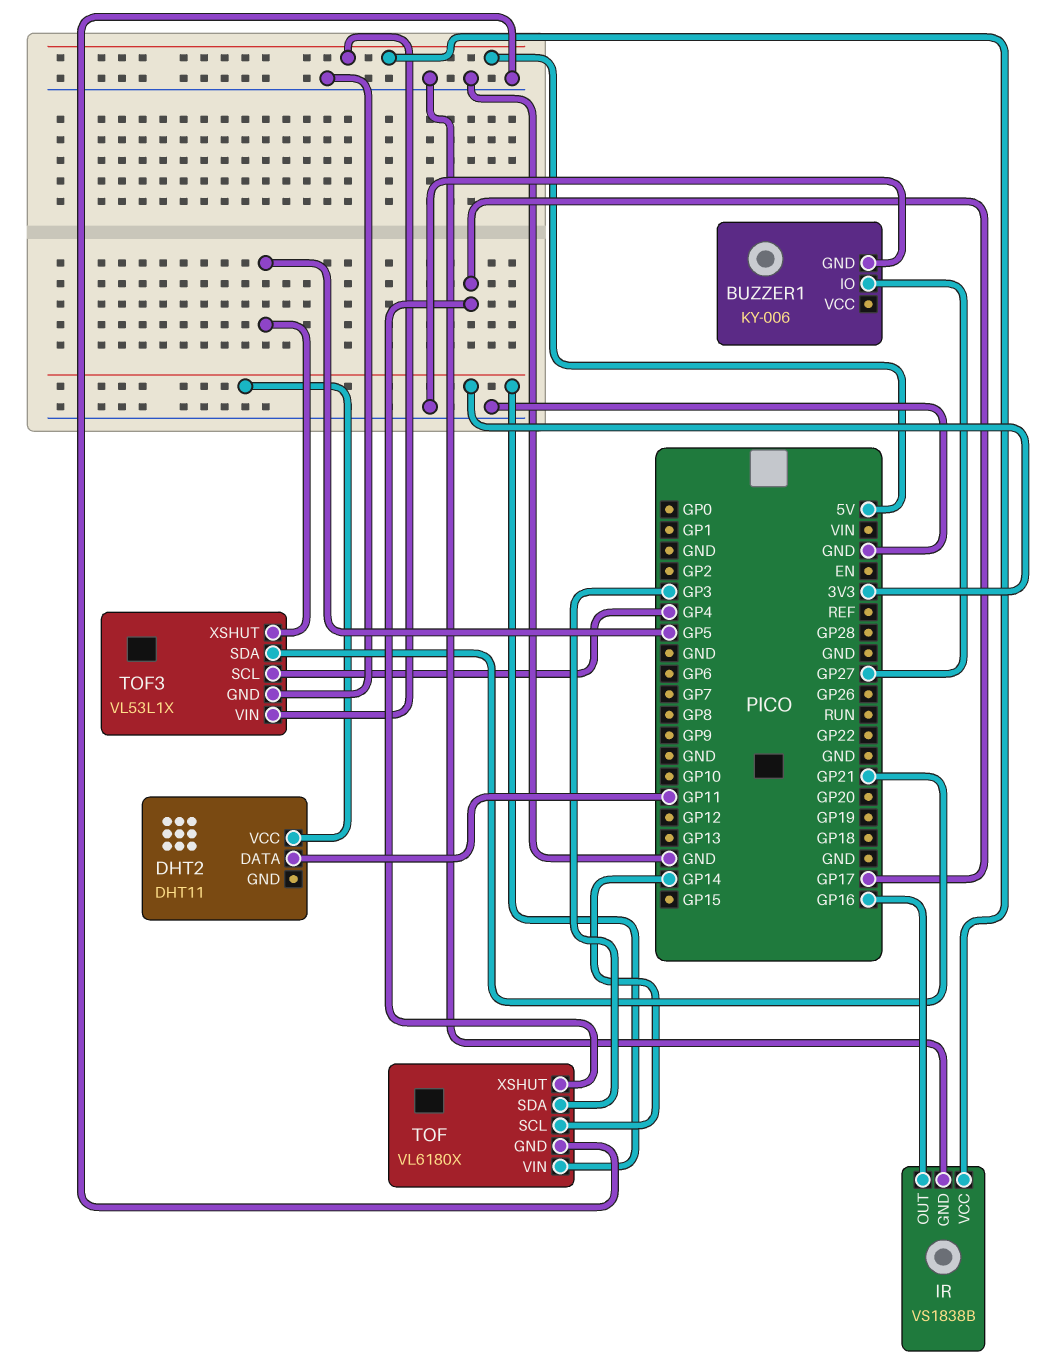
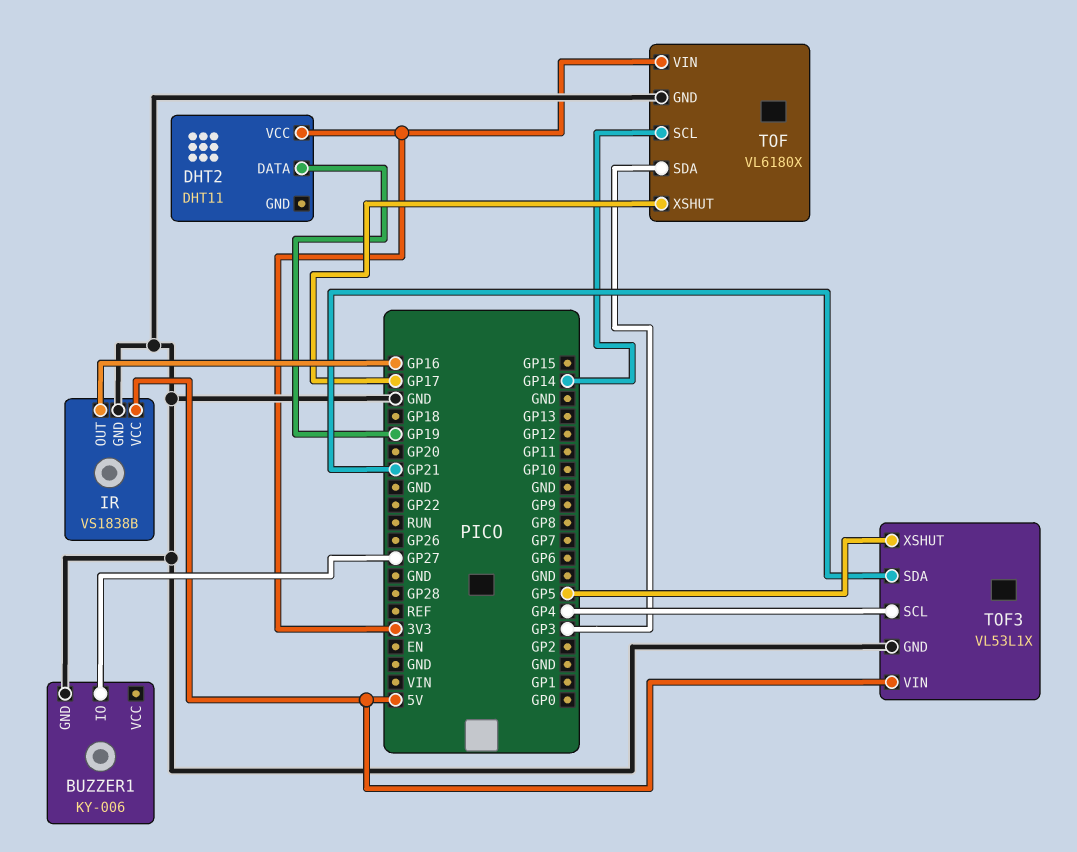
DHT2 pin DATA: GP11 -> GP19

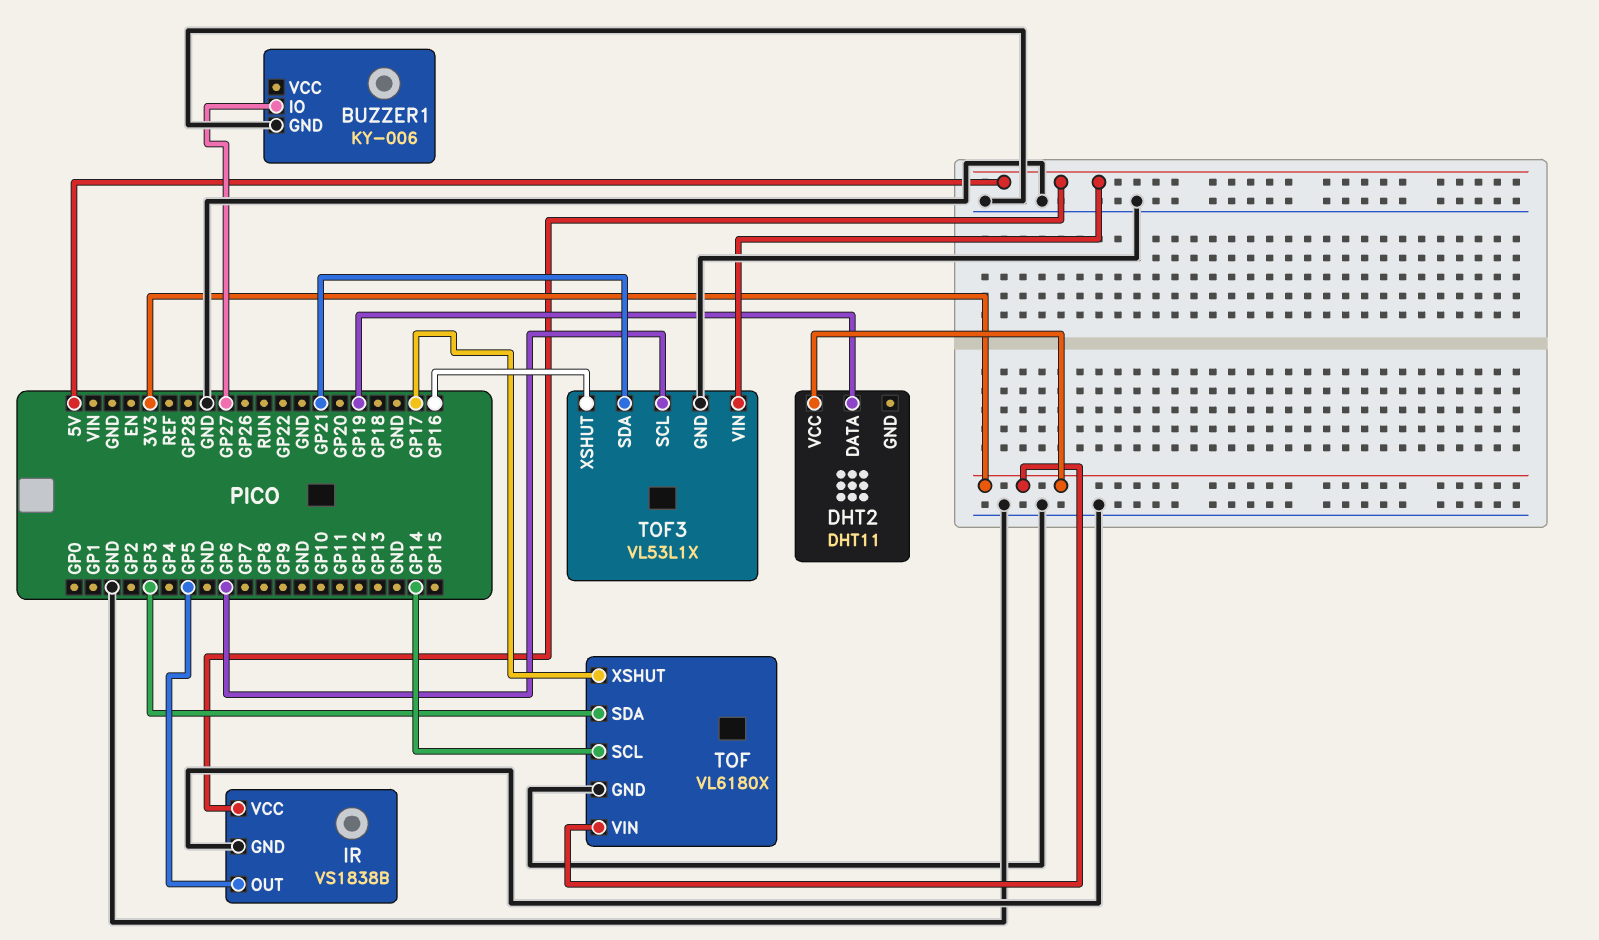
IR pin OUT: GP16 -> GP5
TOF3 pin SCL: GP4 -> GP6
TOF3 pin XSHUT: GP5 -> GP16

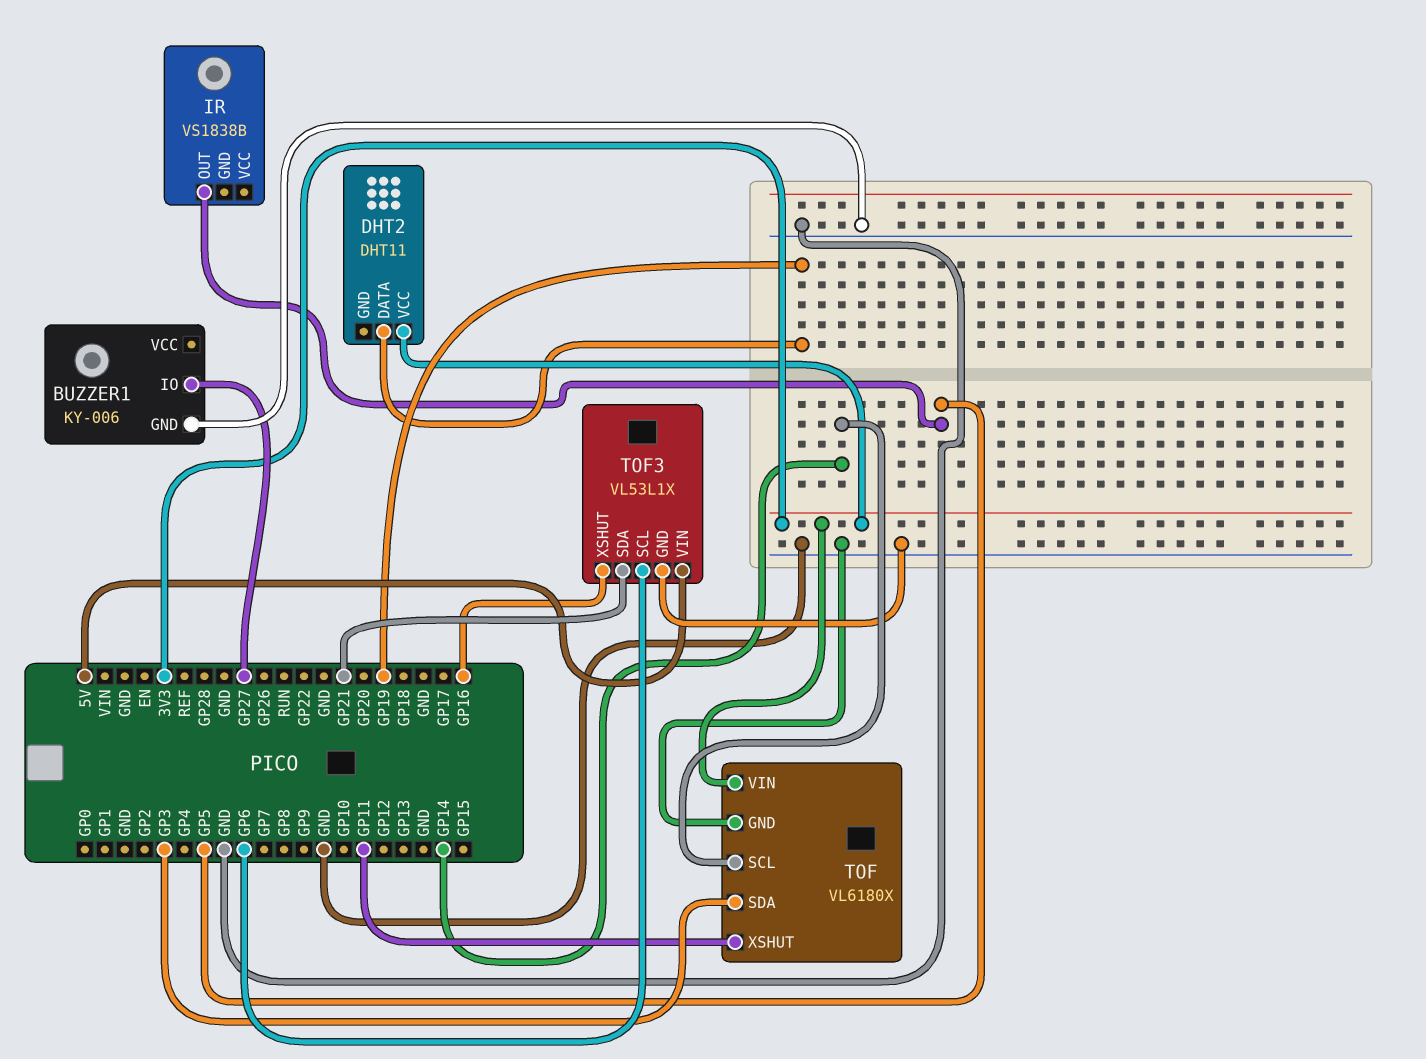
IR pin GND: GND -> none
IR pin VCC: 5V -> none
TOF pin XSHUT: GP17 -> GP11

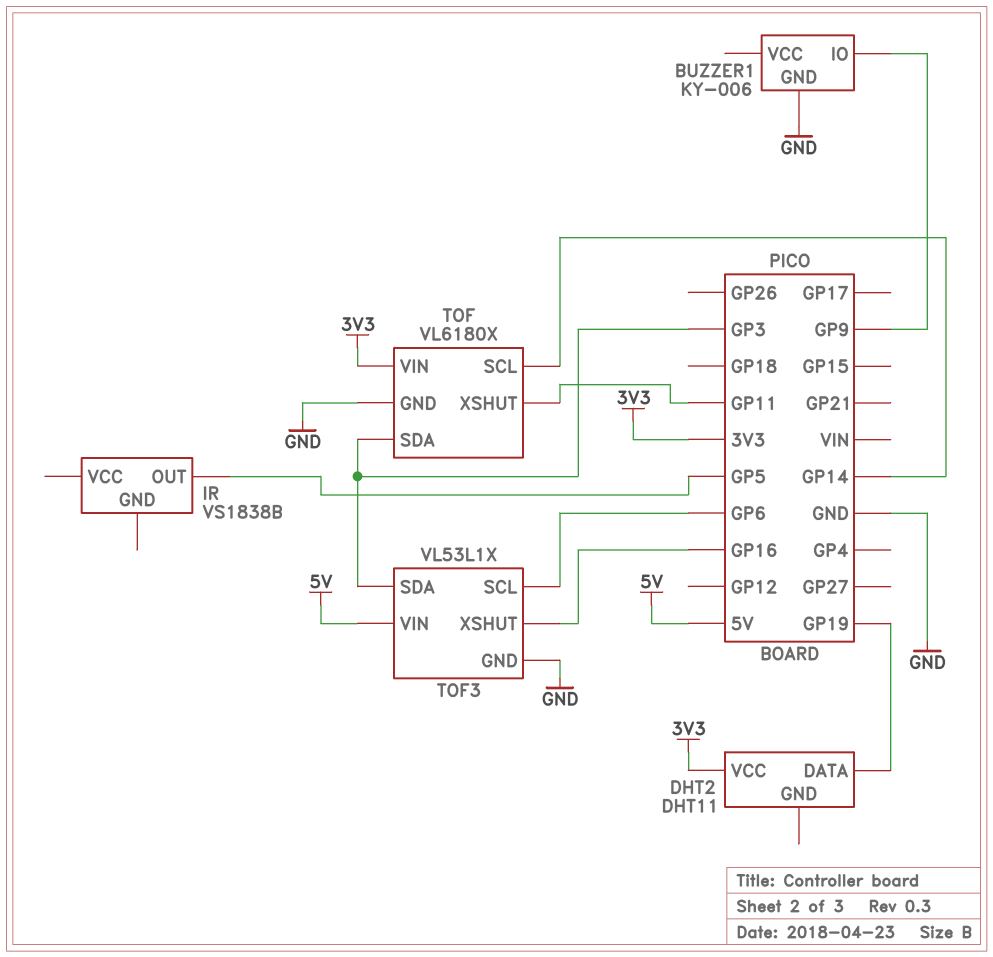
BUZZER1 pin IO: GP27 -> GP9
TOF3 pin SDA: GP21 -> GP3

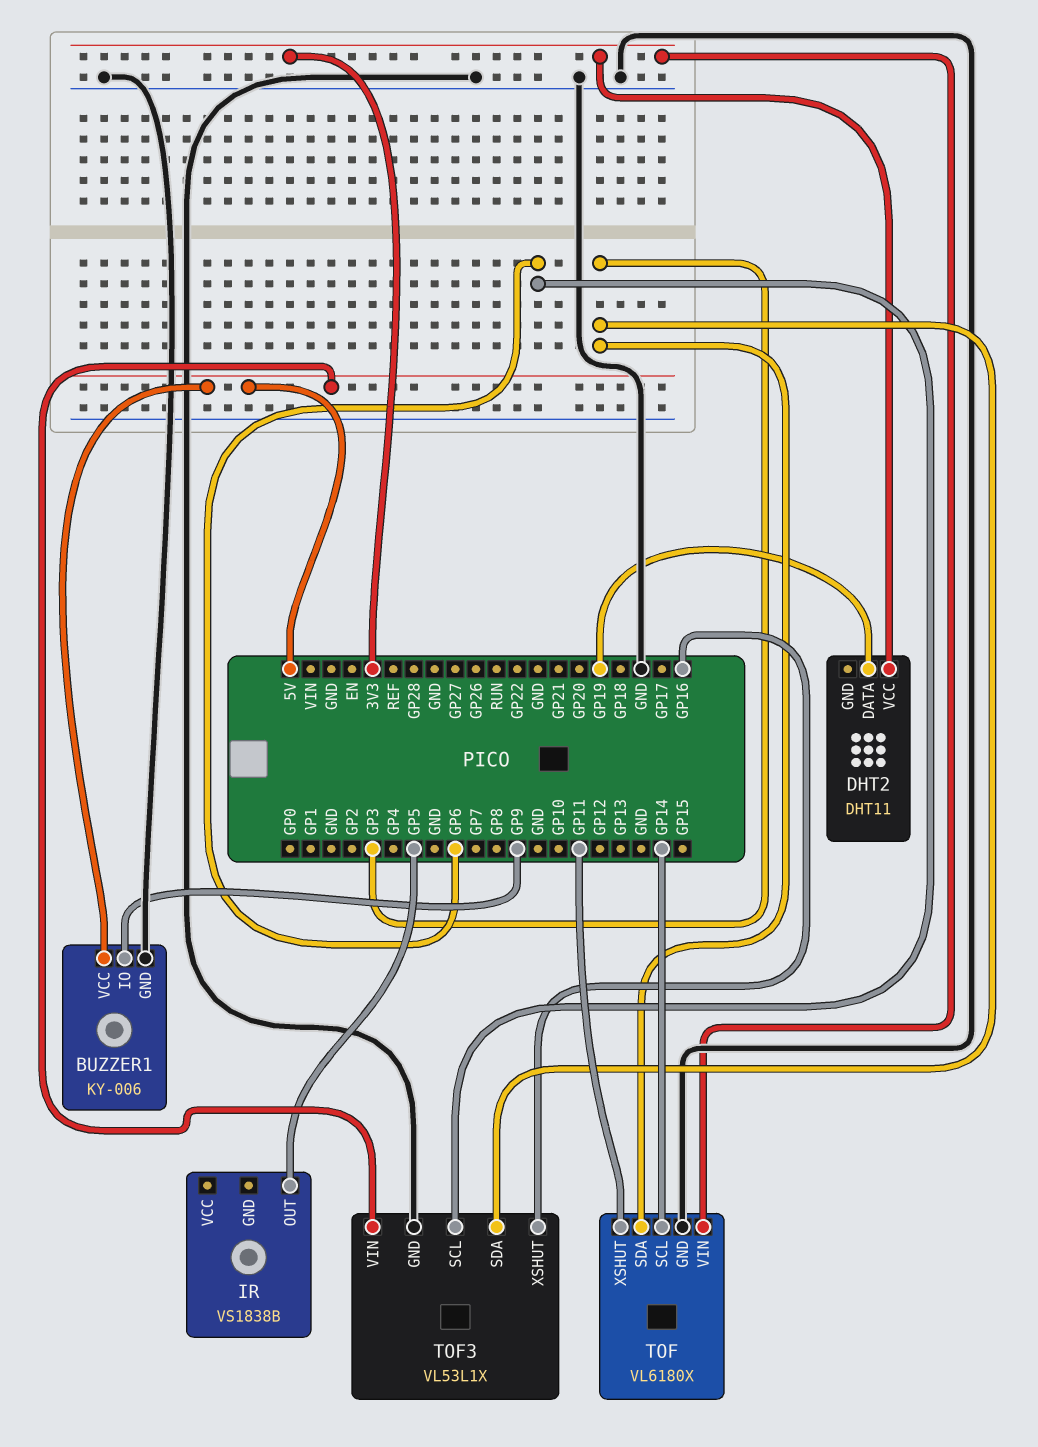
BUZZER1 pin VCC: none -> 5V

